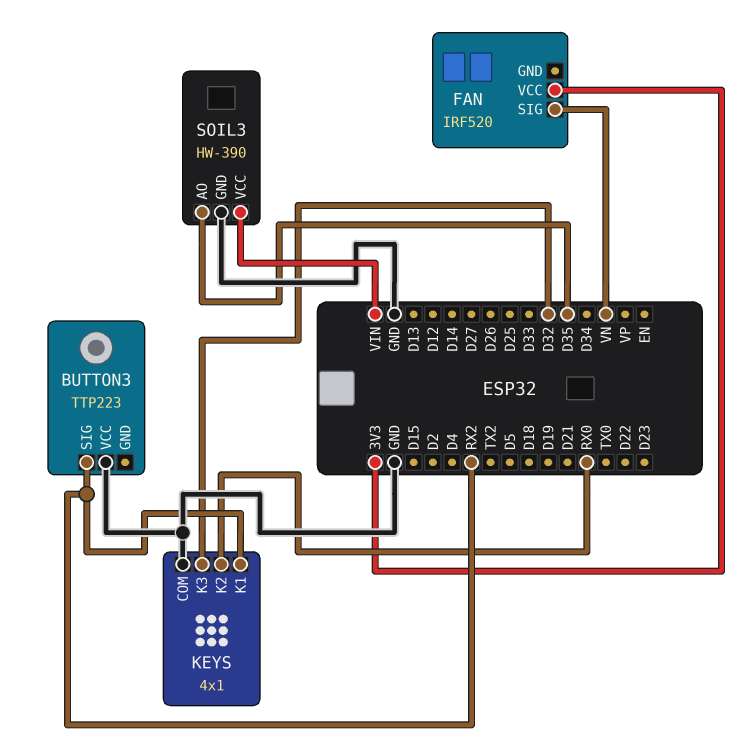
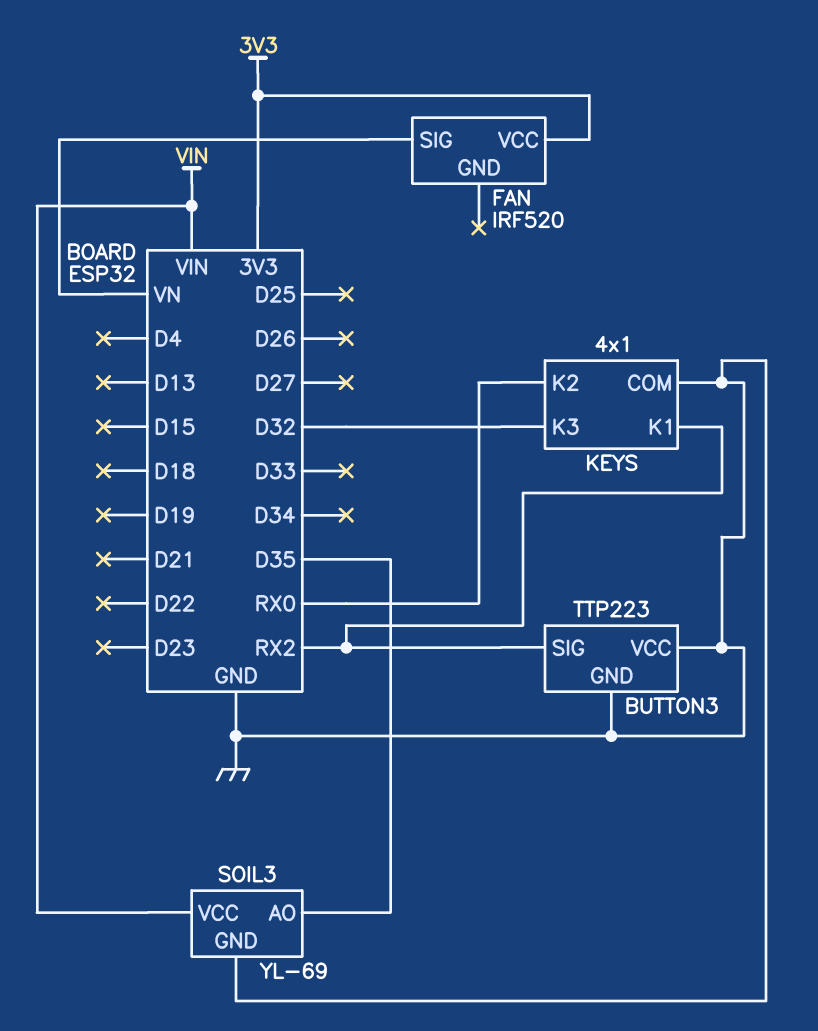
BUTTON3 pin GND: none -> GND
SOIL3: HW-390 -> YL-69

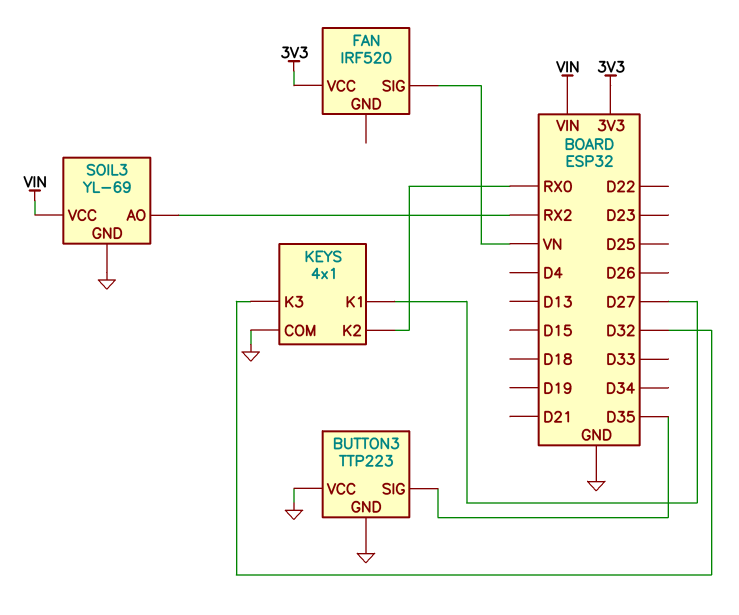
BUTTON3 pin SIG: RX2 -> D35
KEYS pin K1: RX2 -> D27
SOIL3 pin AO: D35 -> RX2

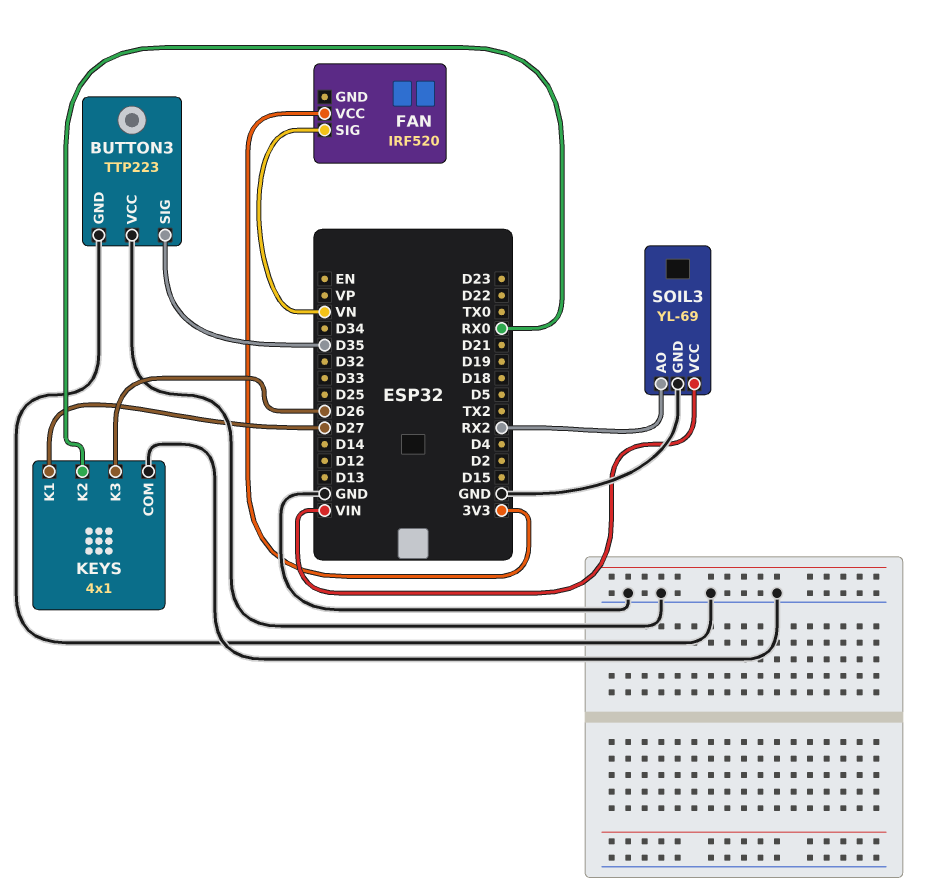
KEYS pin K3: D32 -> D26

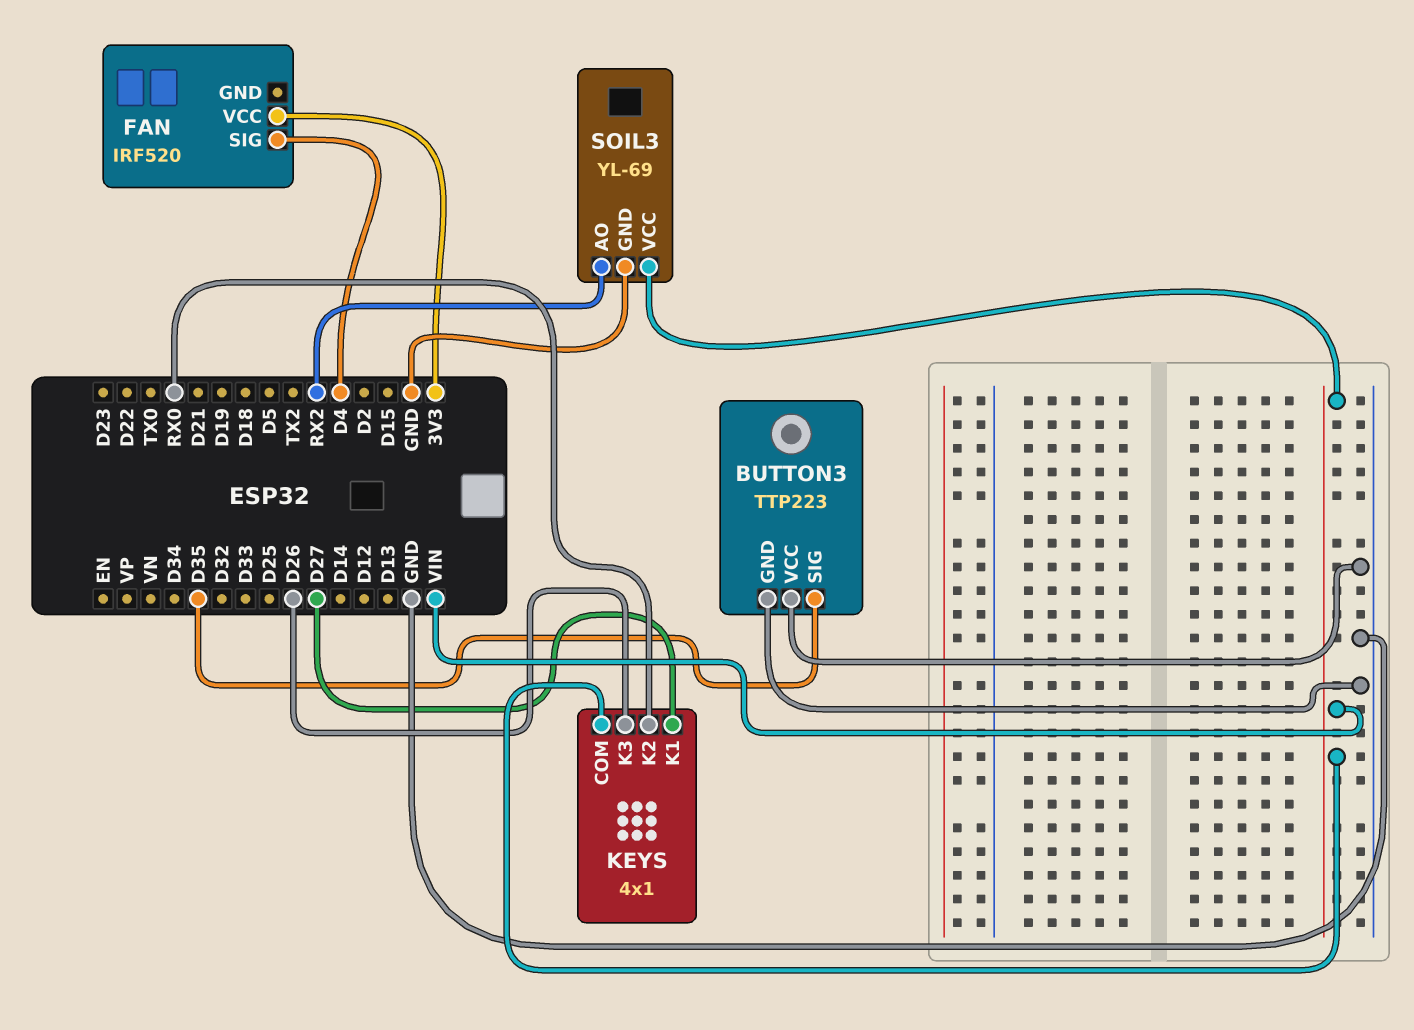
FAN pin SIG: VN -> D4
KEYS pin COM: GND -> VIN

